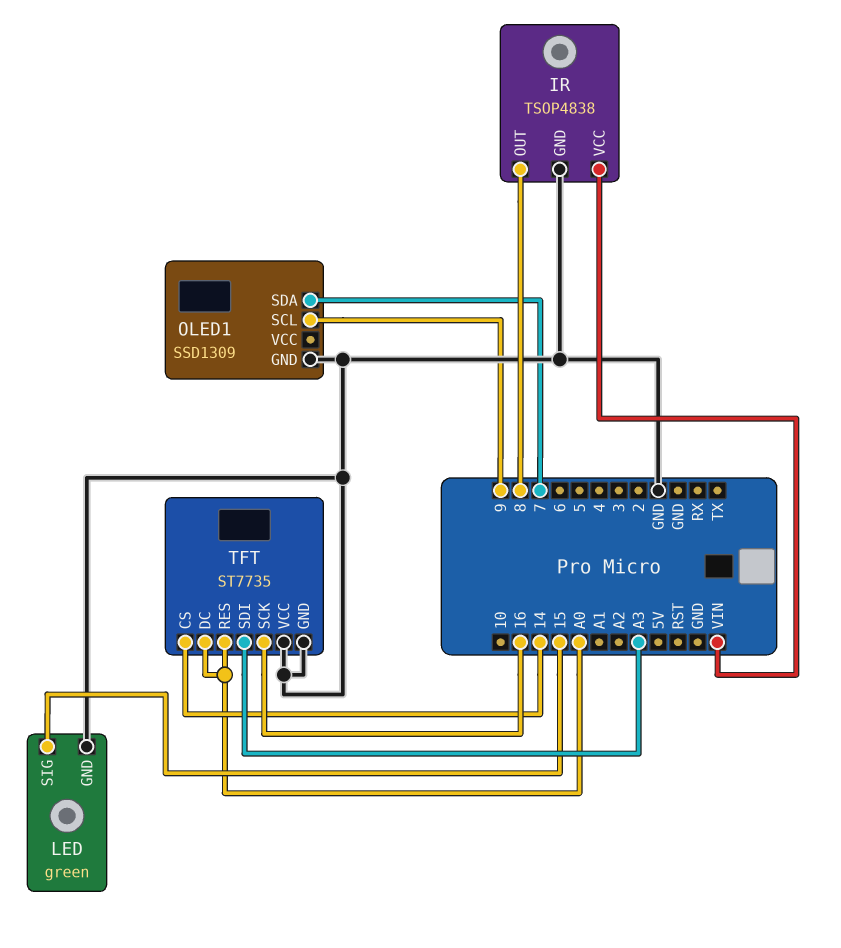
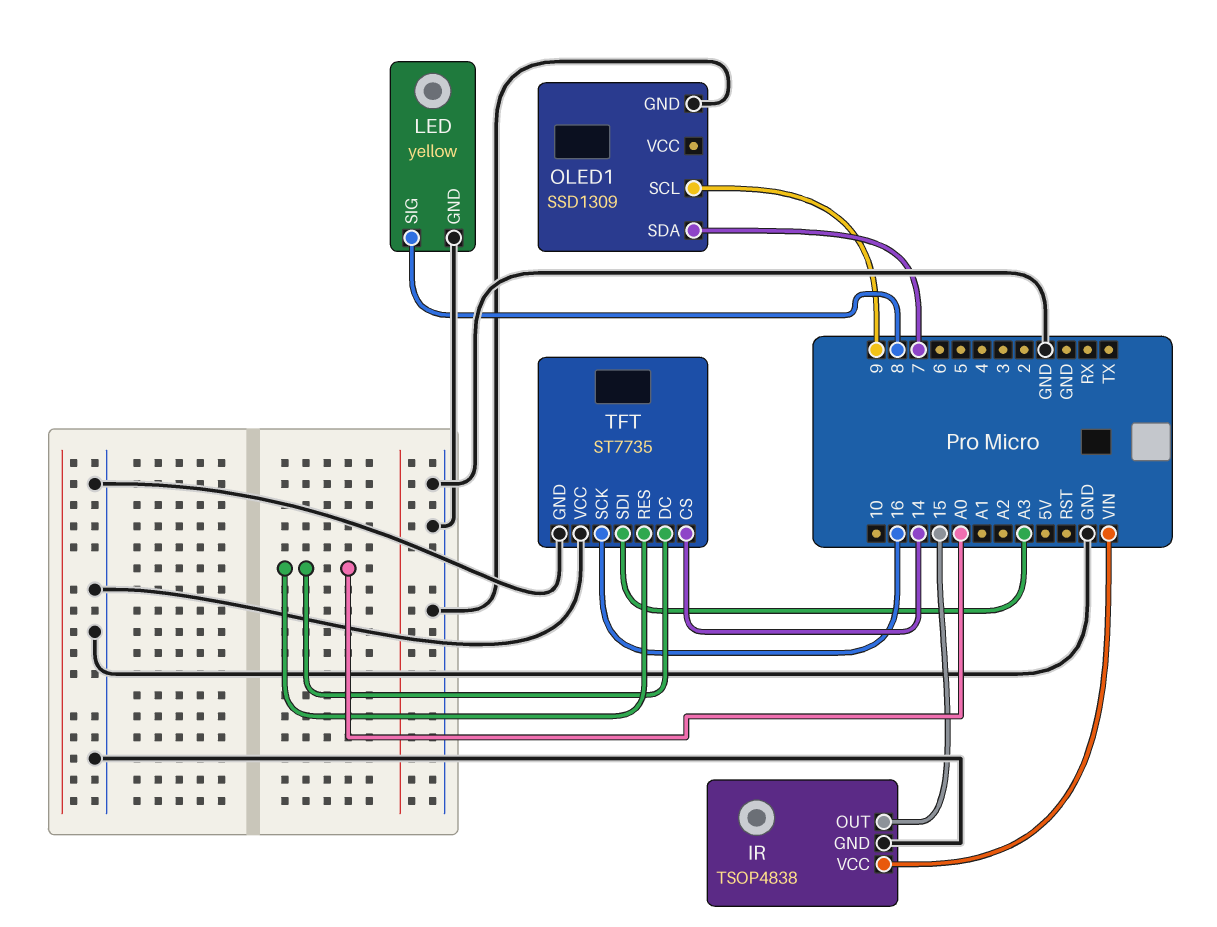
IR pin OUT: 8 -> 15
LED: green -> yellow
LED pin SIG: 15 -> 8

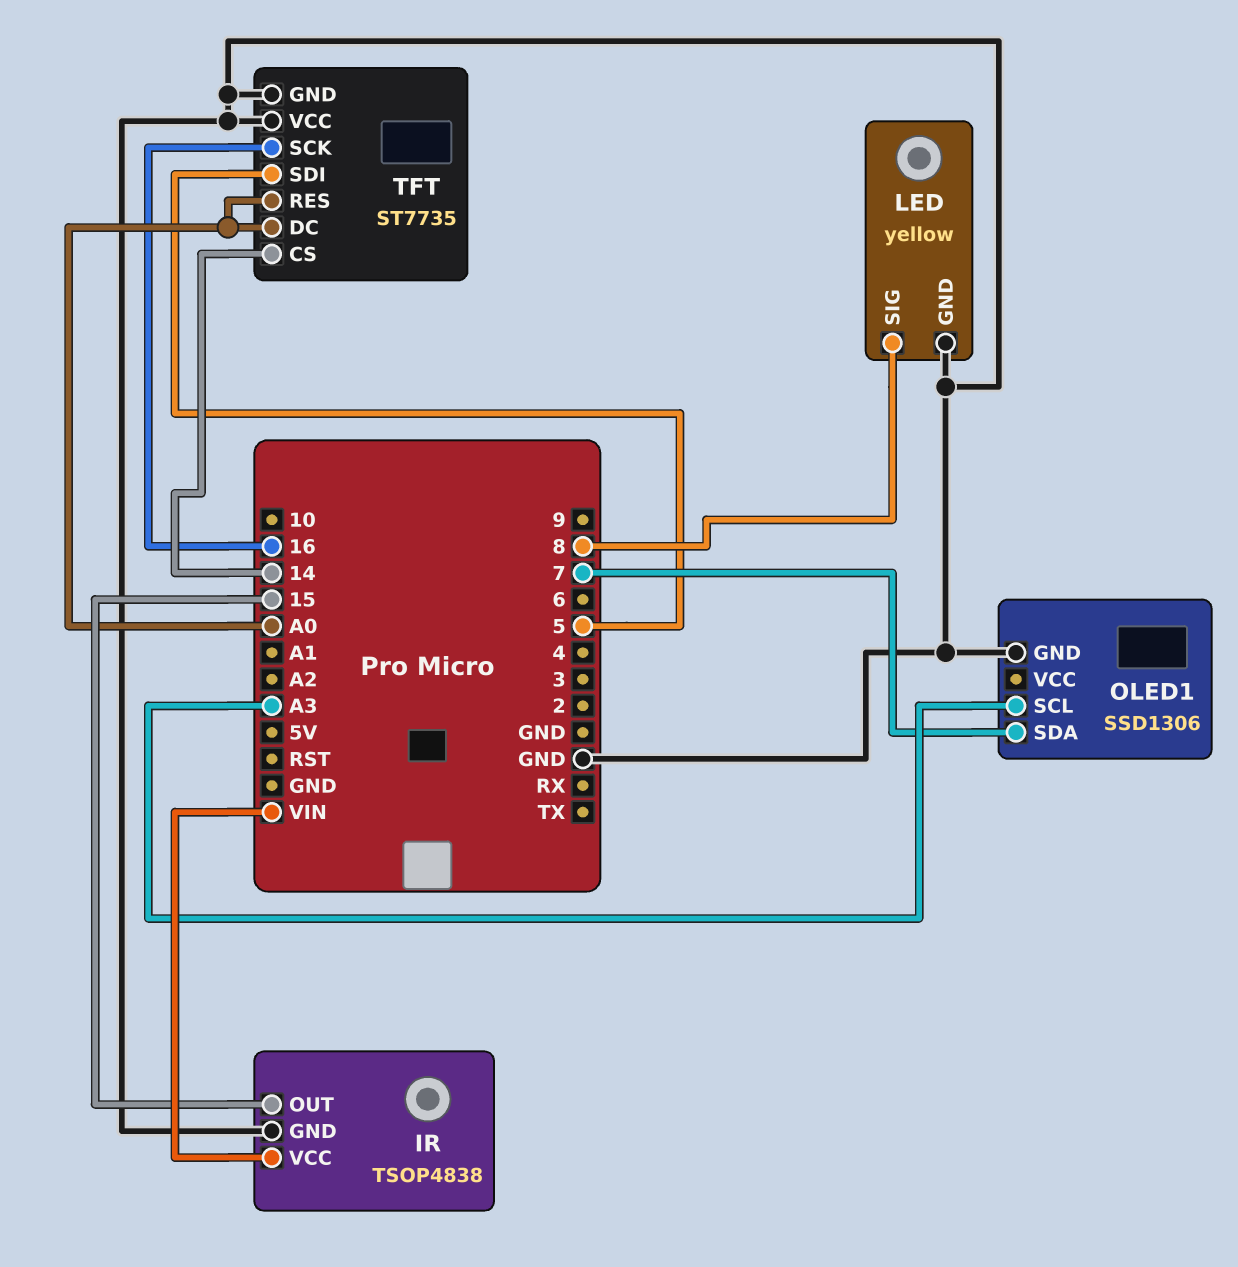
OLED1: SSD1309 -> SSD1306
OLED1 pin SCL: 9 -> A3
TFT pin SDI: A3 -> 5

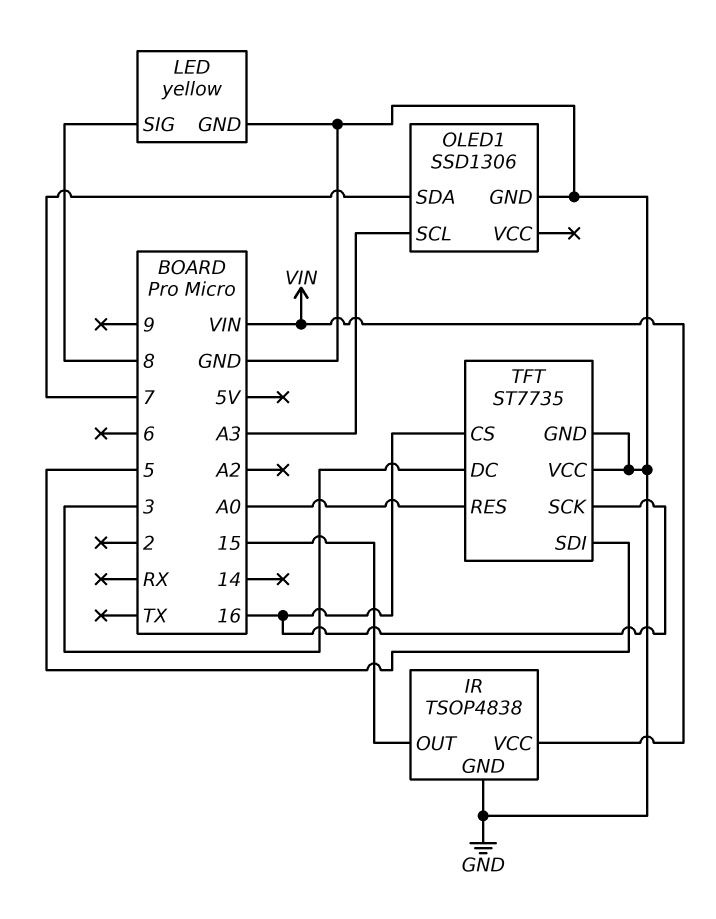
TFT pin CS: 14 -> 16
TFT pin DC: A0 -> 3

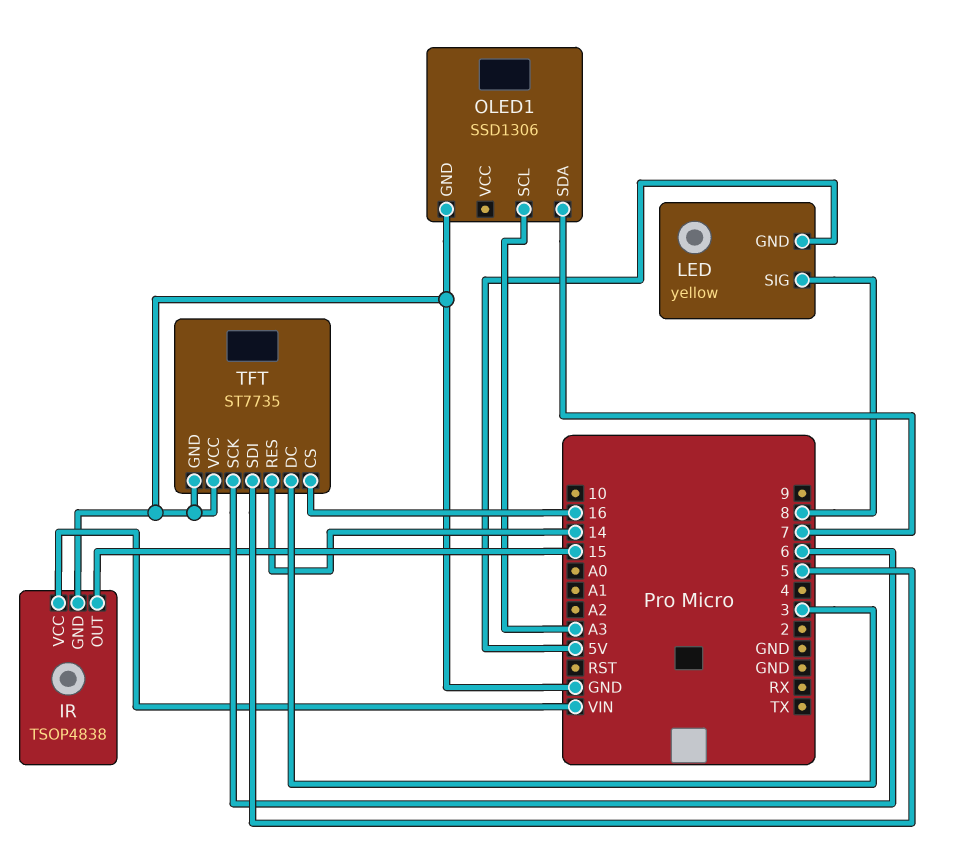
LED pin GND: GND -> 5V
TFT pin RES: A0 -> 14
TFT pin SCK: 16 -> 6

